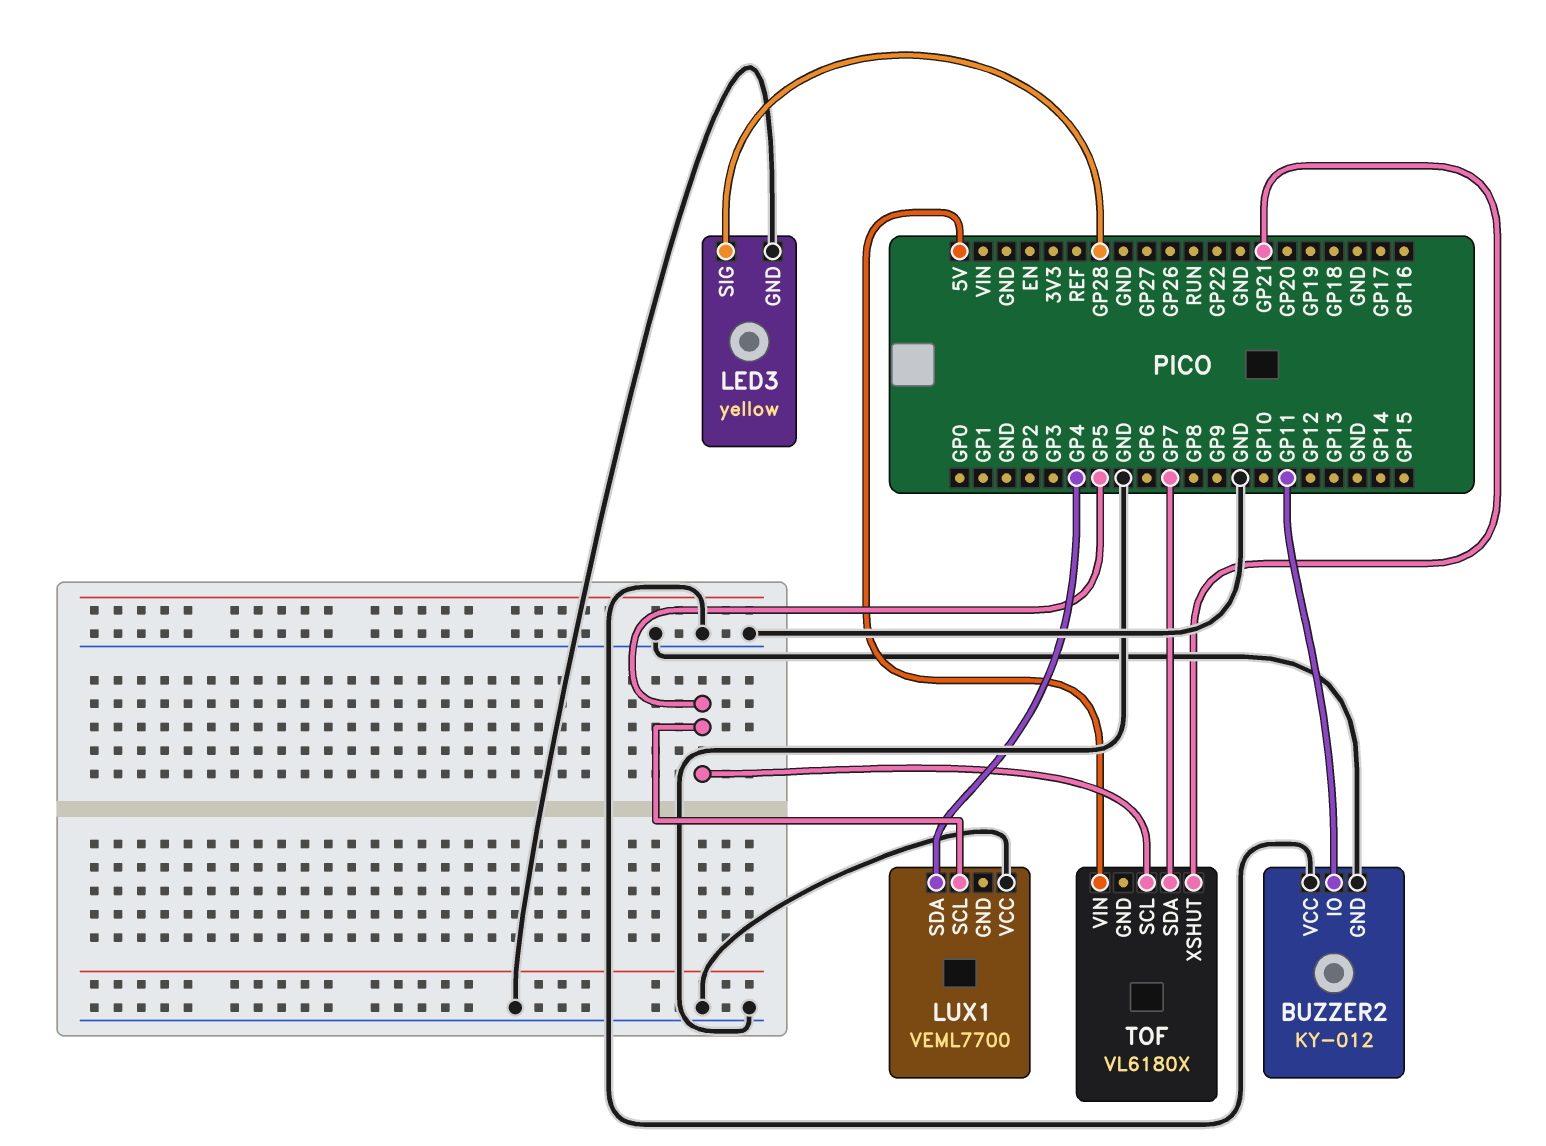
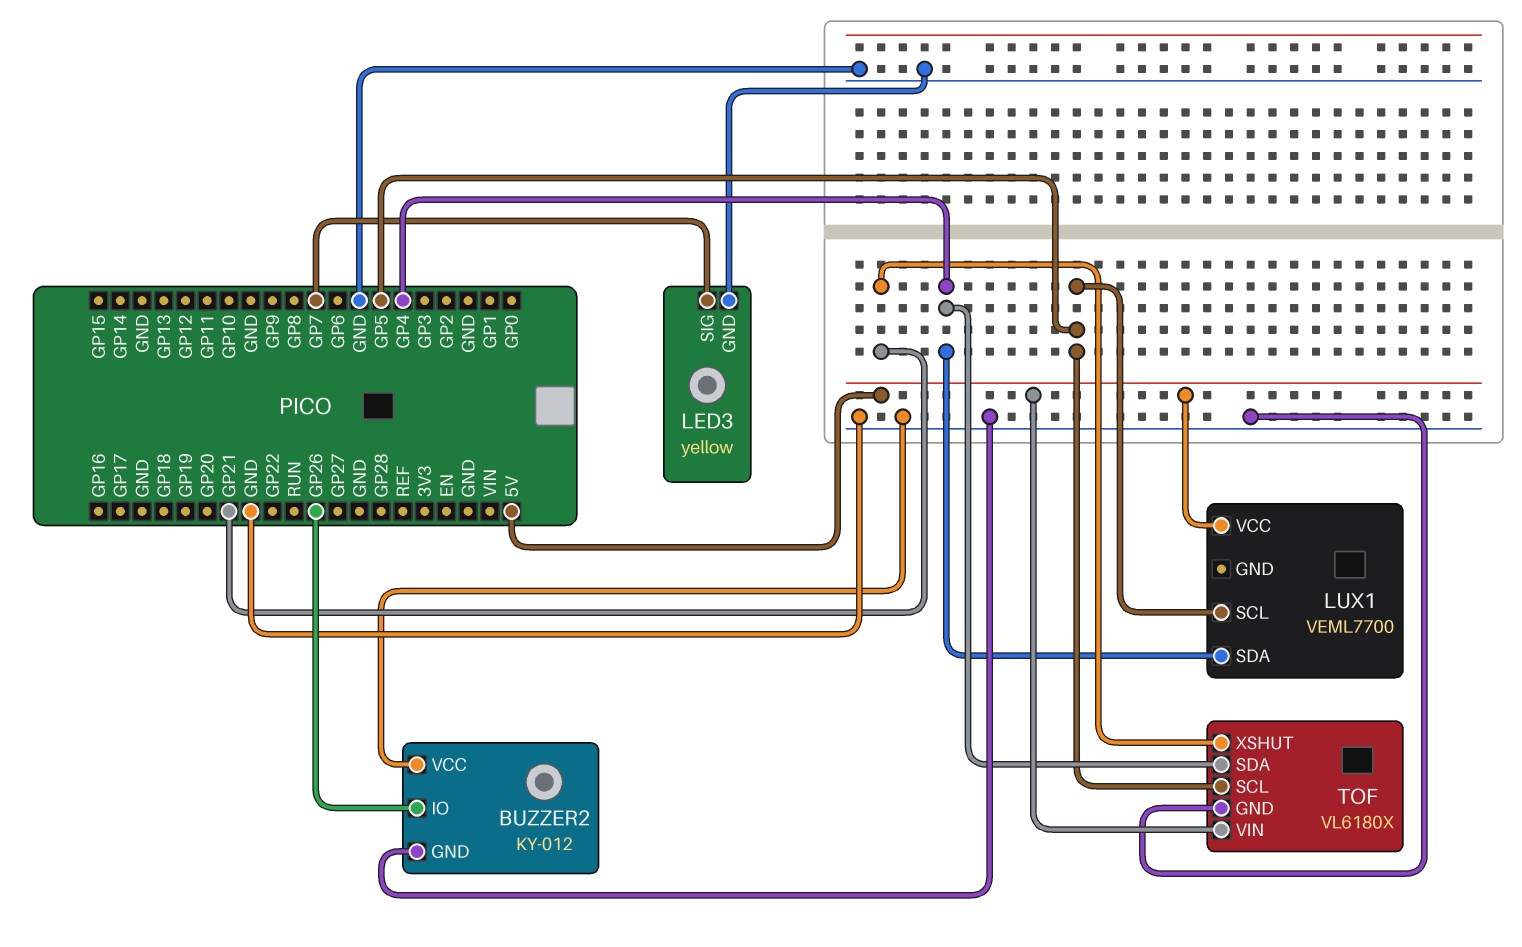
BUZZER2 pin IO: GP11 -> GP26
LED3 pin SIG: GP28 -> GP7
LUX1 pin VCC: GND -> 5V
TOF pin GND: none -> GND
TOF pin SDA: GP7 -> GP4

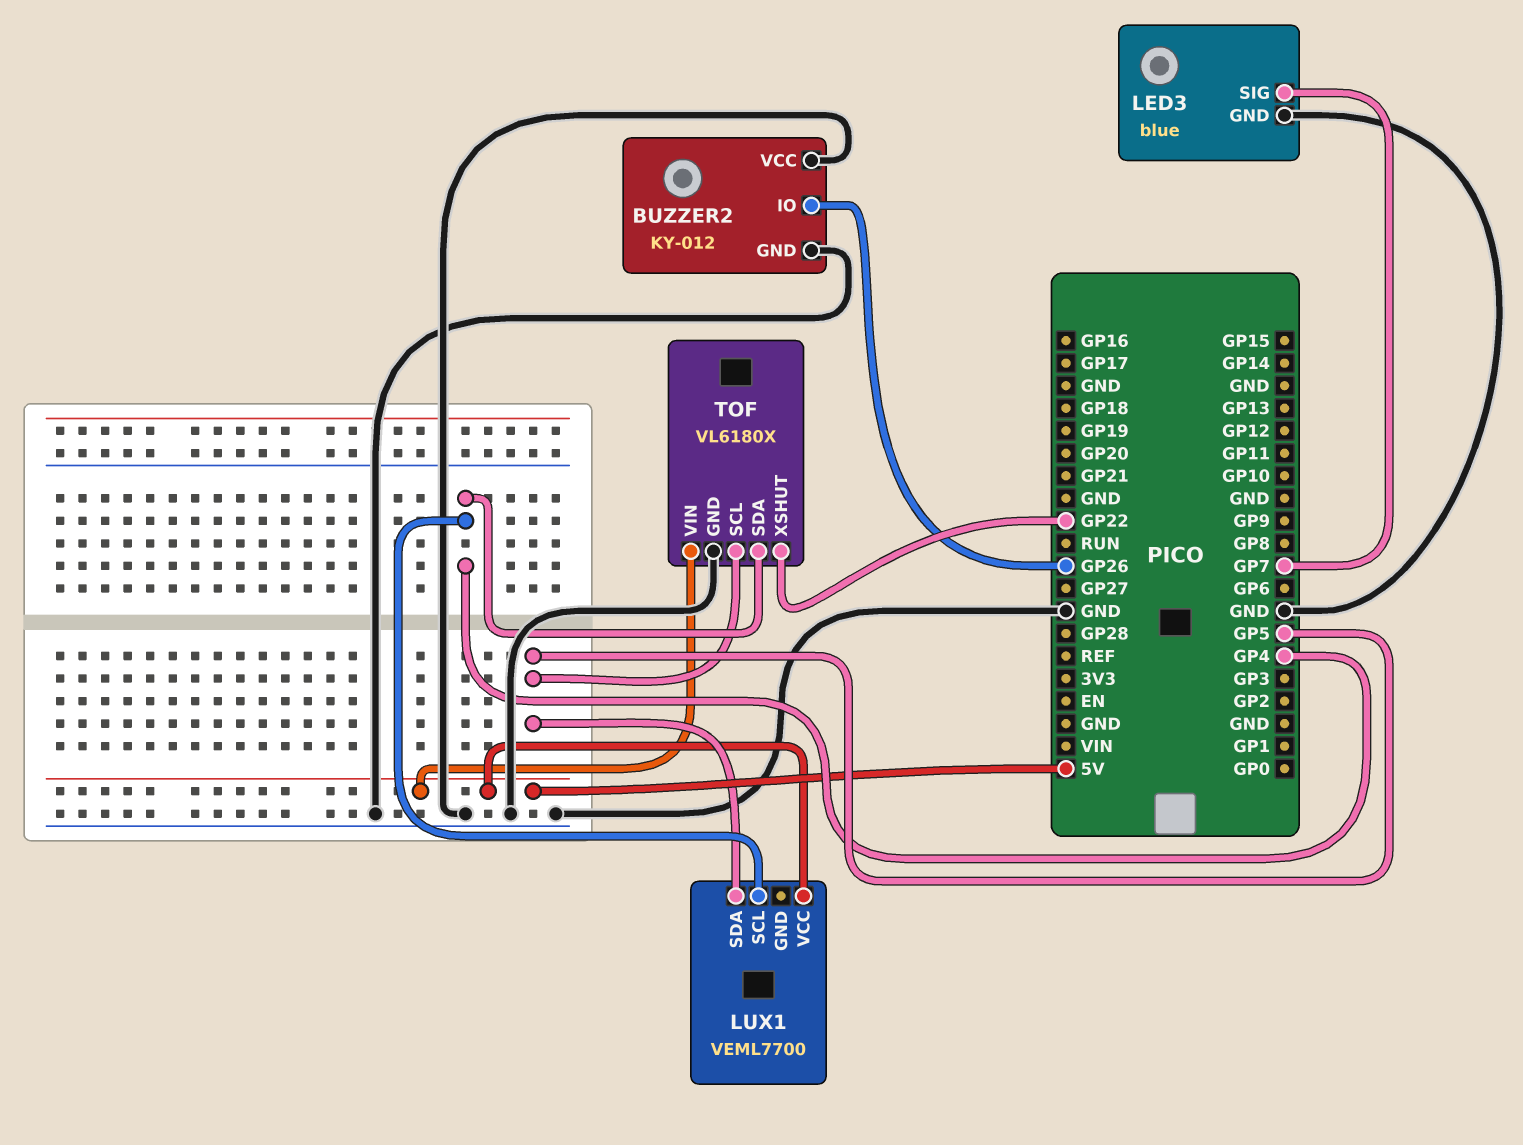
LED3: yellow -> blue
LUX1 pin SCL: GP5 -> GP4
LUX1 pin SDA: GP4 -> GP5
TOF pin XSHUT: GP21 -> GP22

